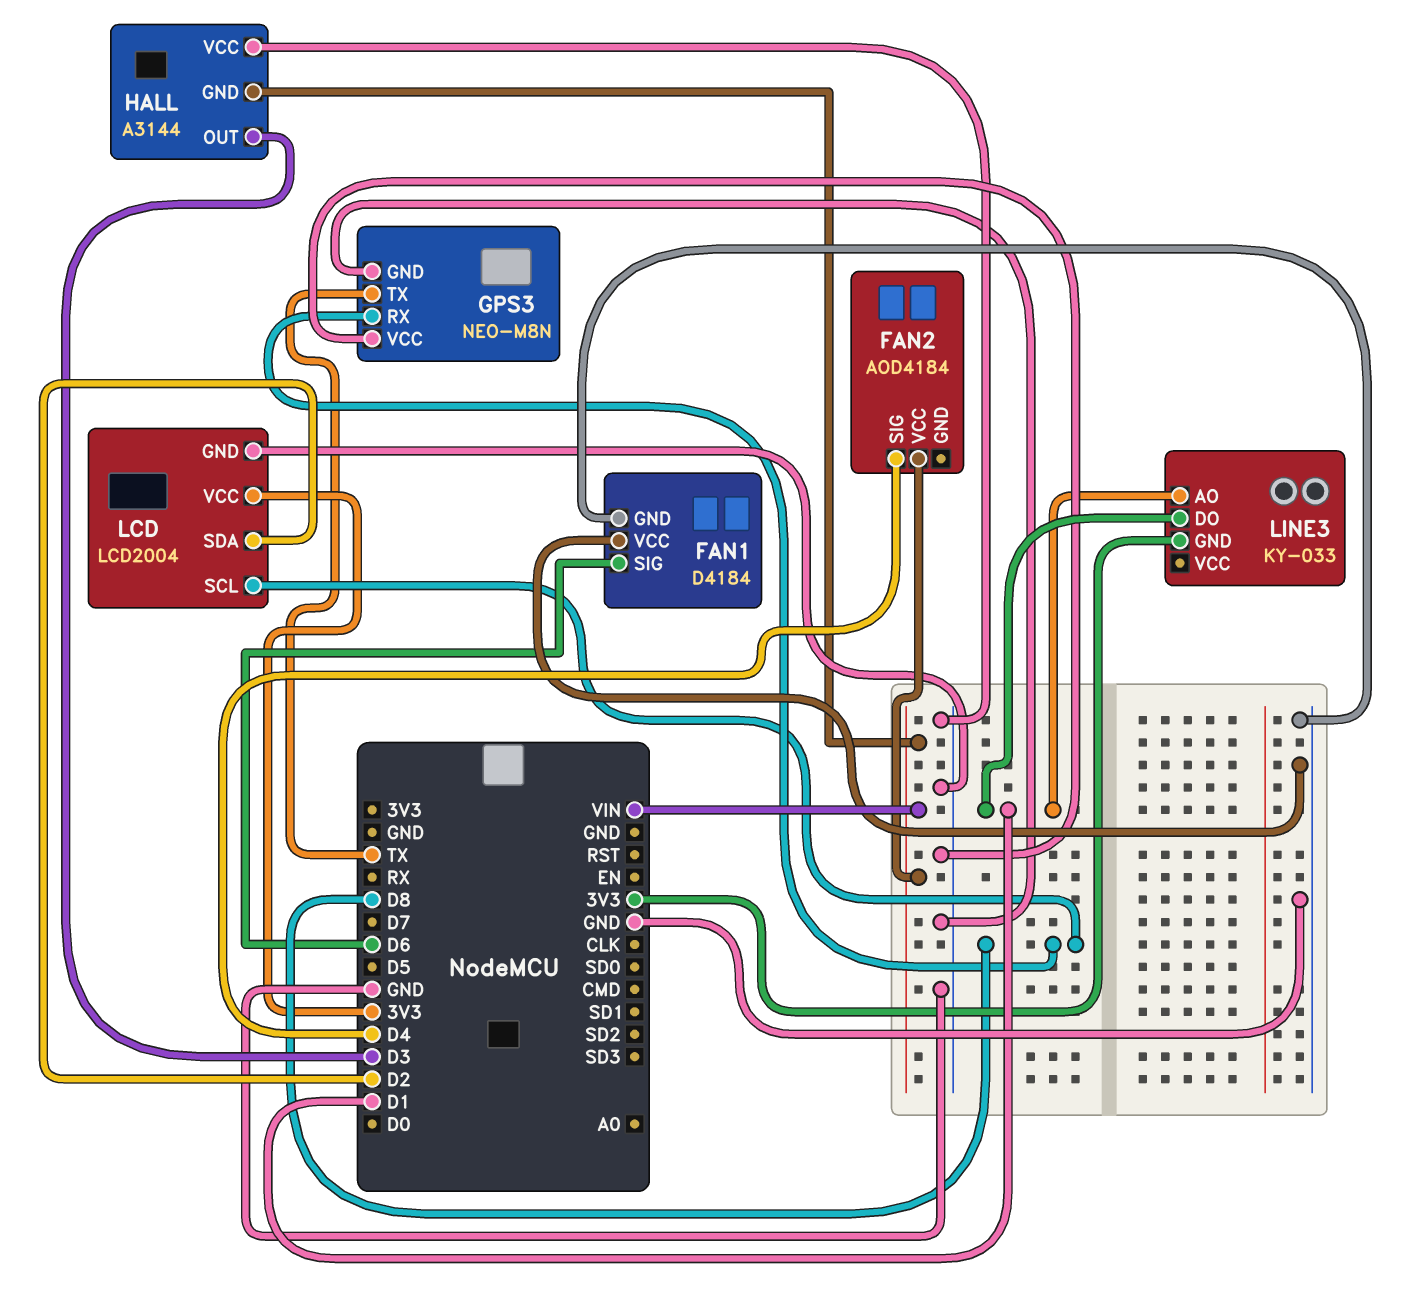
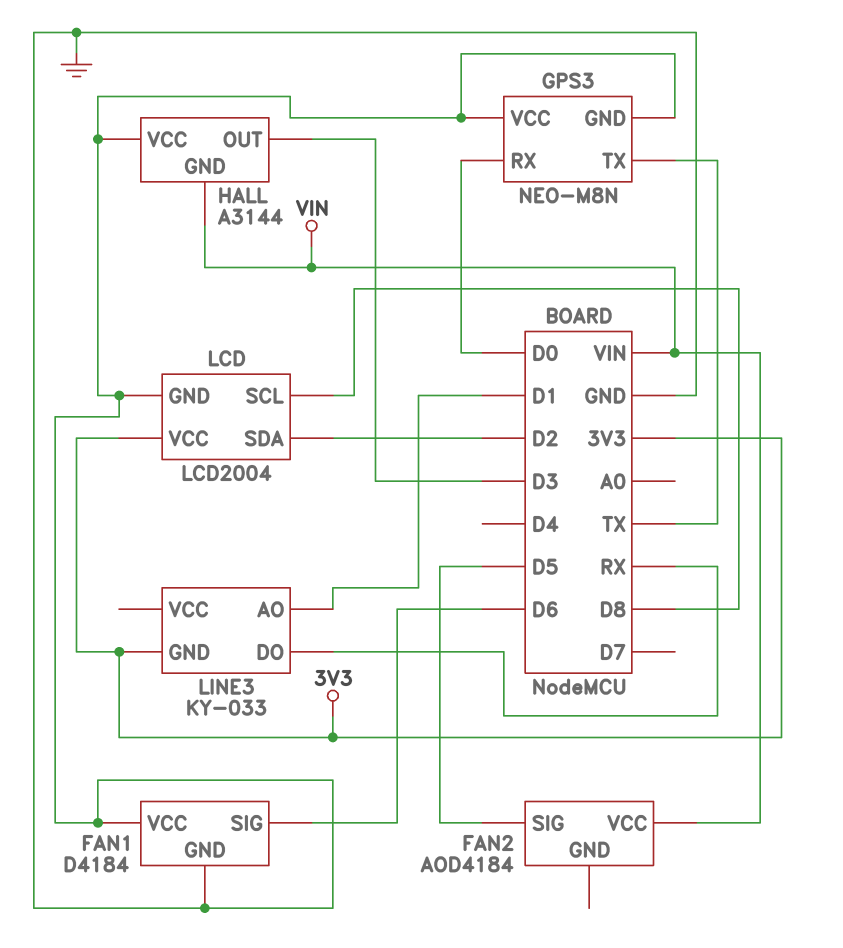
FAN2 pin SIG: D4 -> D5
GPS3 pin RX: D8 -> D0
LINE3 pin DO: D1 -> RX

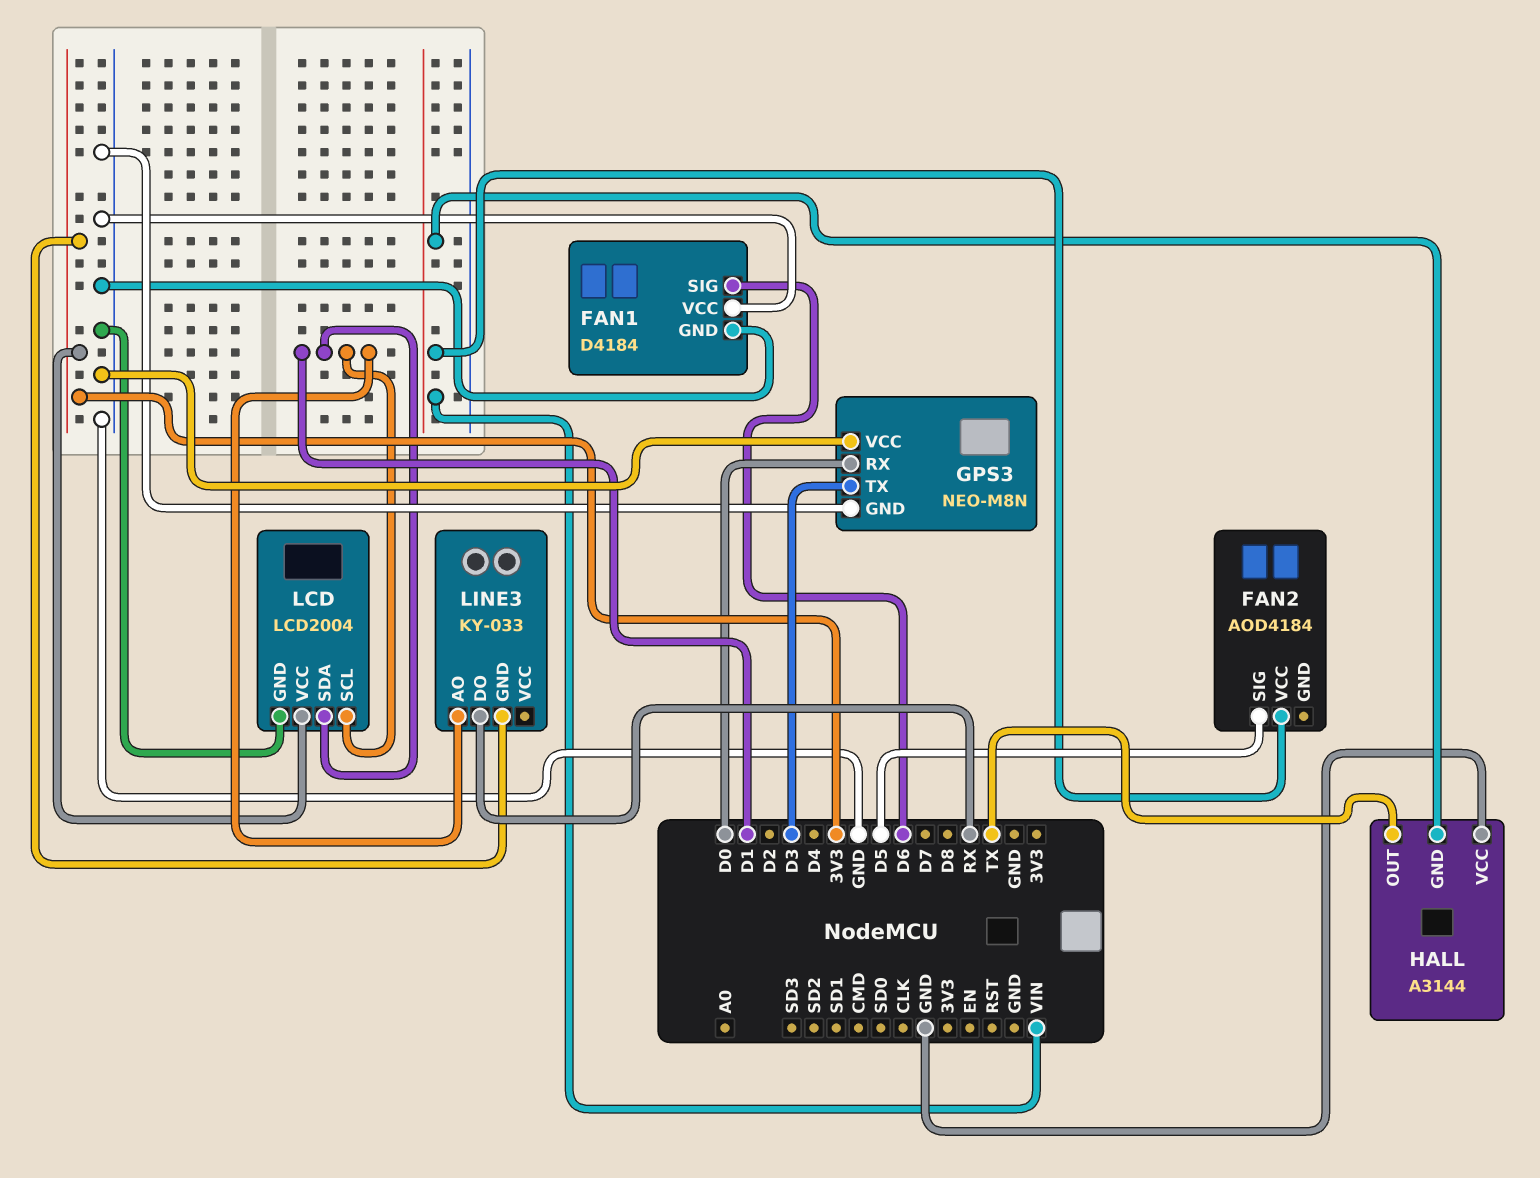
GPS3 pin TX: TX -> D3
HALL pin OUT: D3 -> TX
LCD pin SCL: D8 -> D1
LCD pin SDA: D2 -> D1

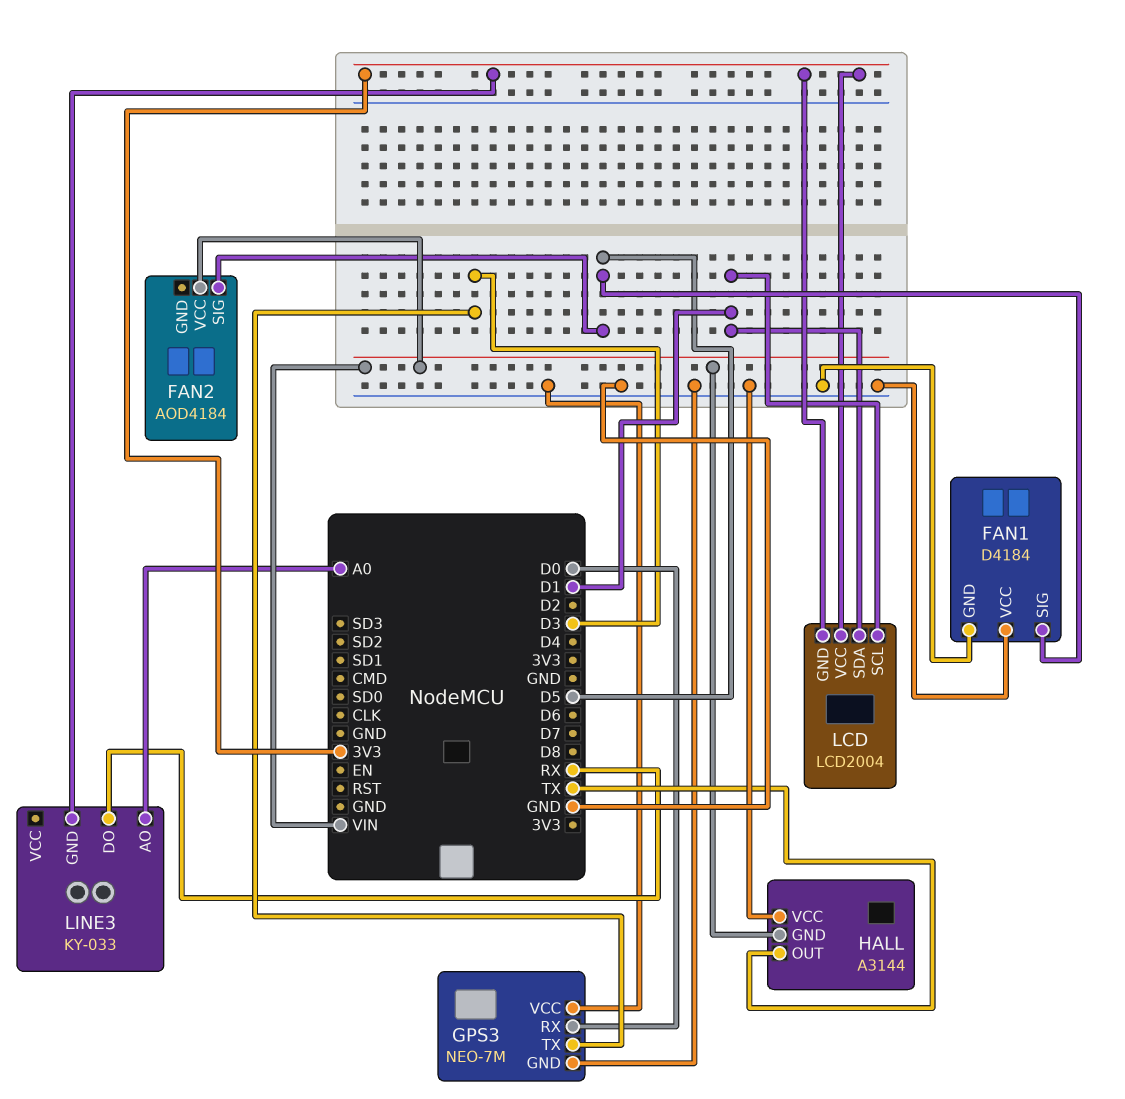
FAN1 pin SIG: D6 -> D5
GPS3: NEO-M8N -> NEO-7M
LCD pin GND: GND -> 3V3
LINE3 pin AO: D1 -> A0

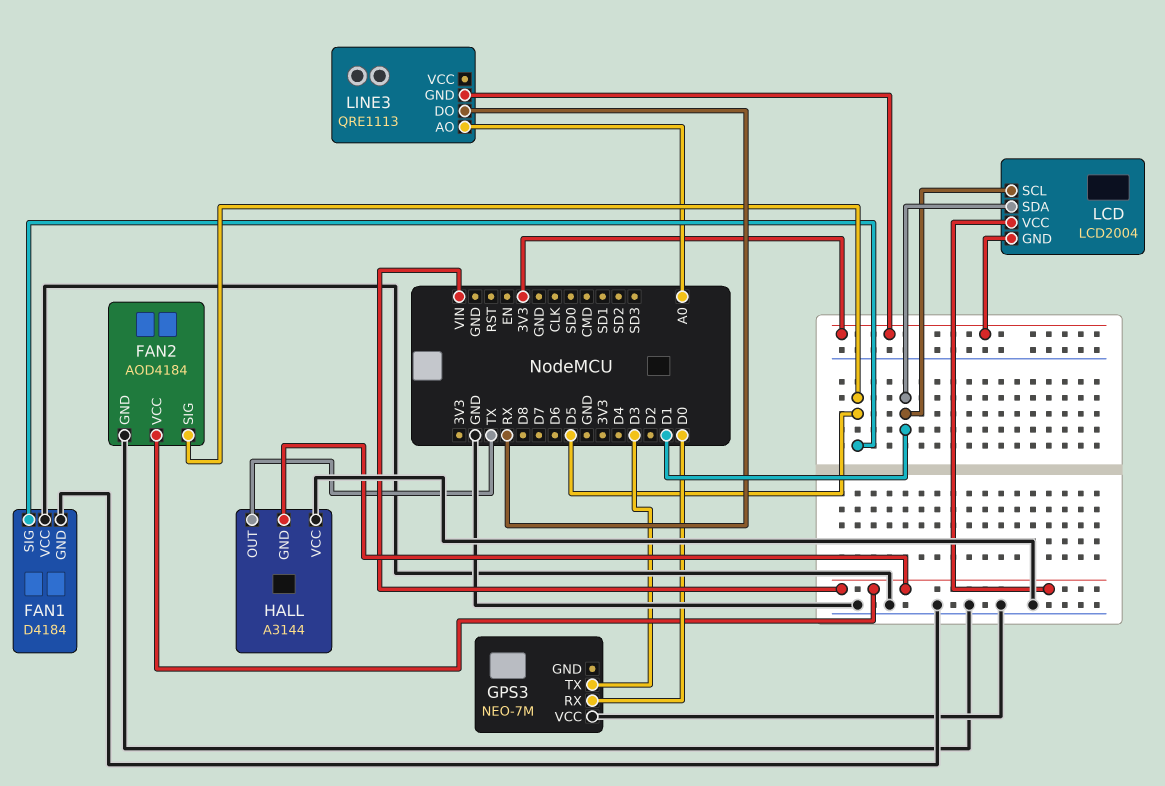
FAN2 pin GND: none -> GND
GPS3 pin GND: GND -> none
LCD pin VCC: 3V3 -> VIN
LINE3: KY-033 -> QRE1113

